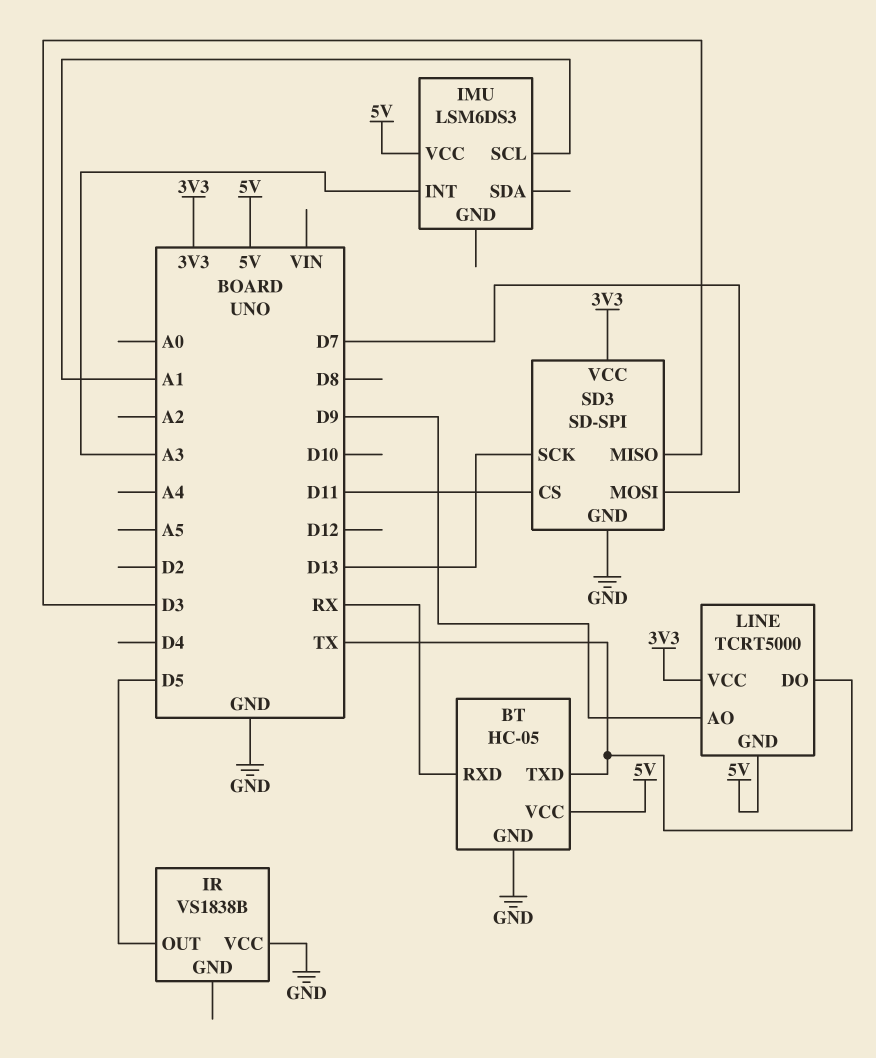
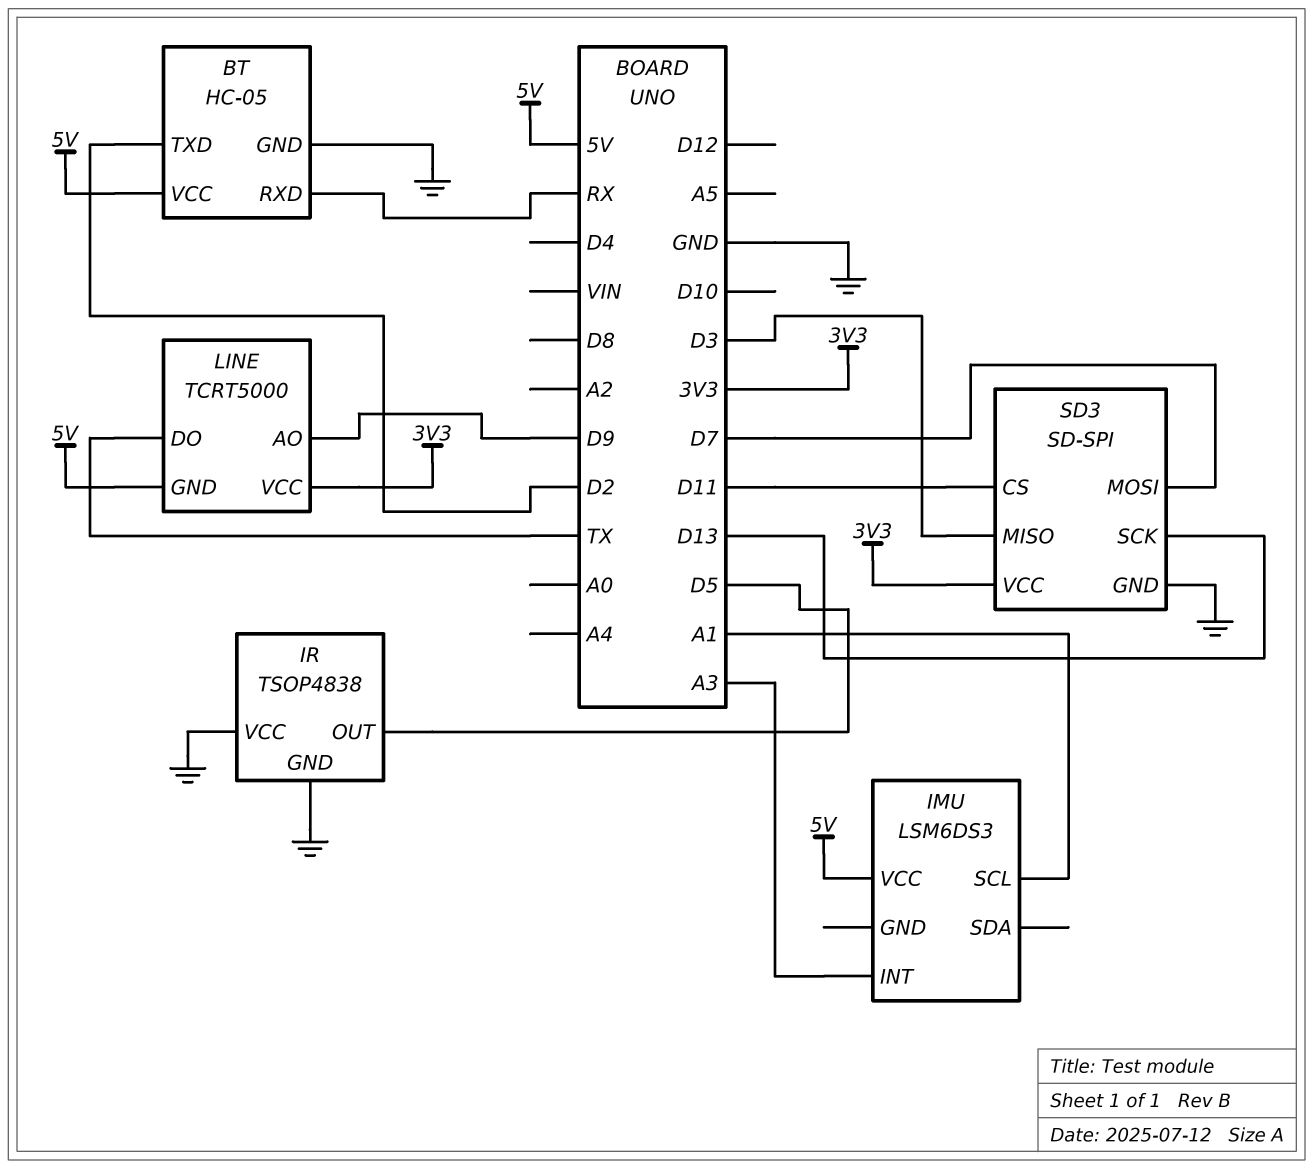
BT pin TXD: TX -> D2
IR: VS1838B -> TSOP4838
IR pin GND: none -> GND

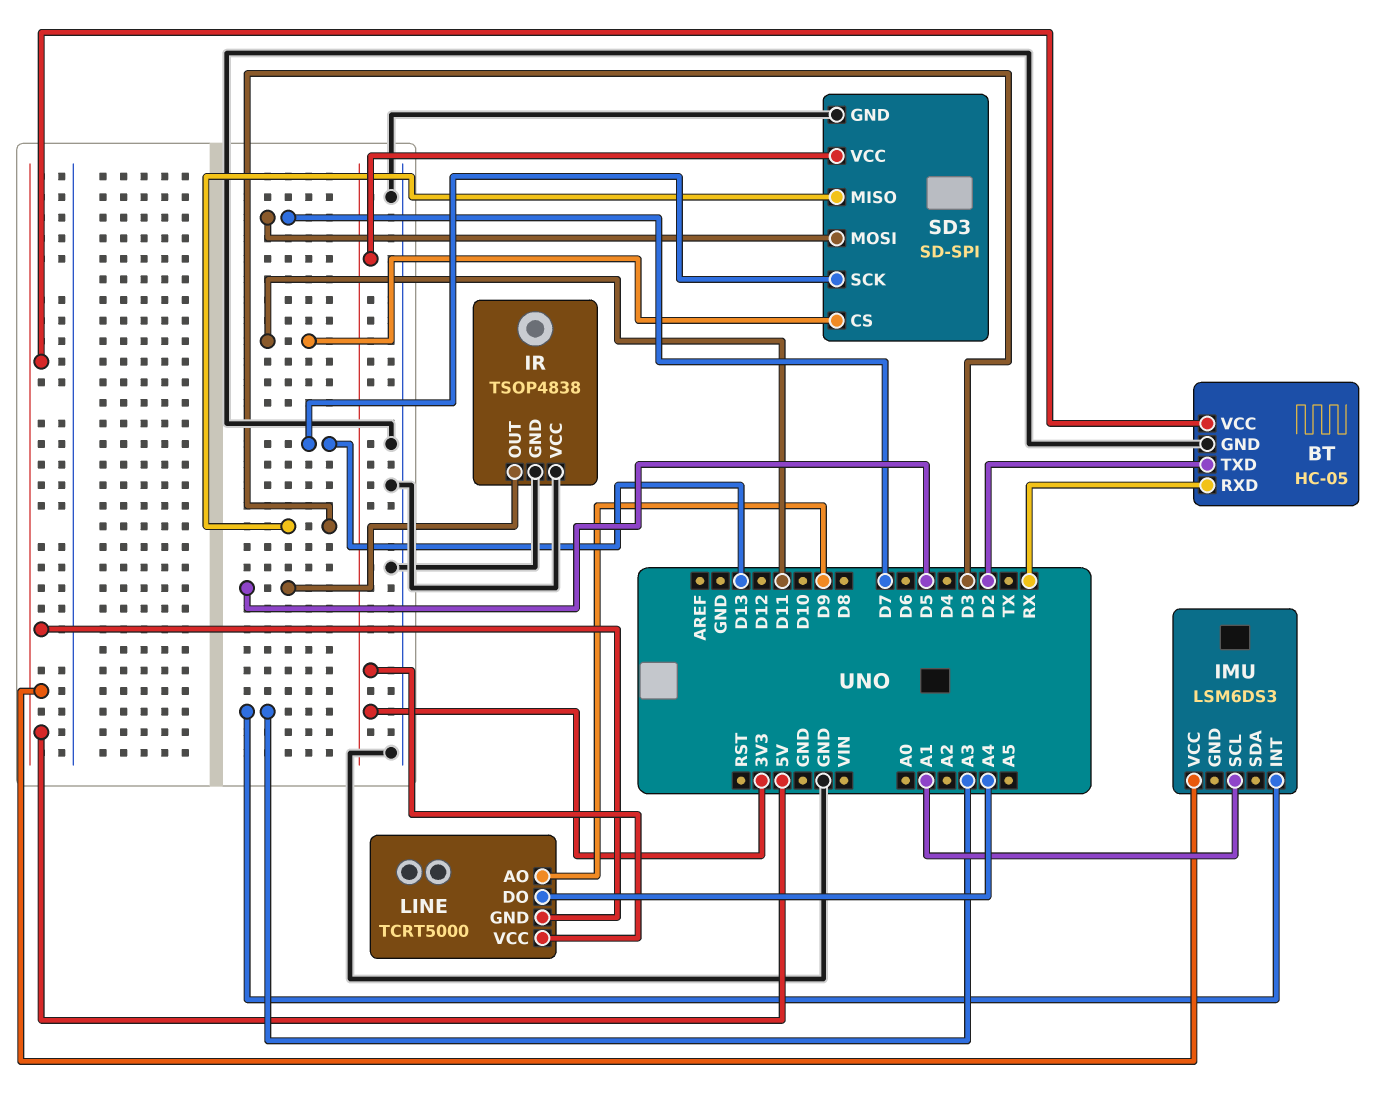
LINE pin DO: TX -> A4

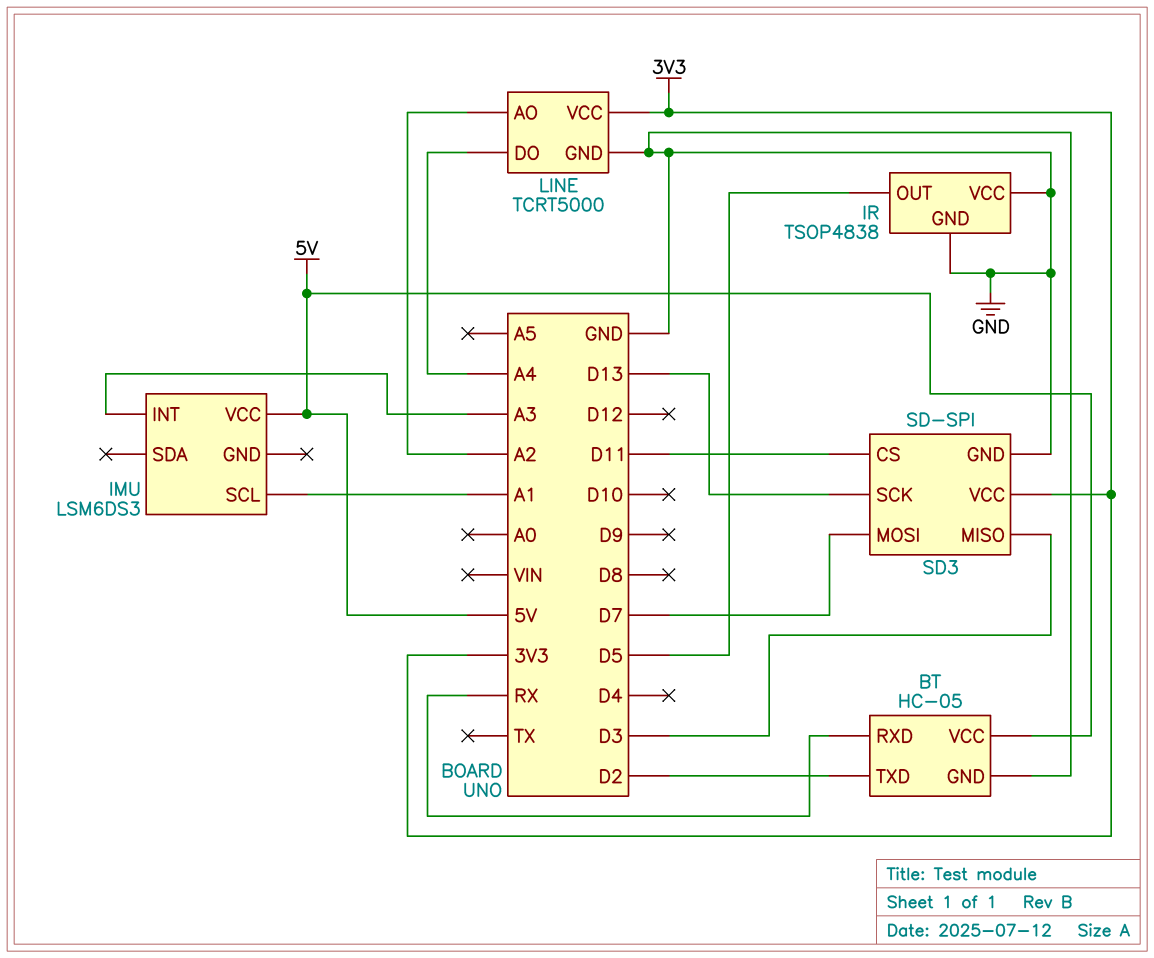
LINE pin AO: D9 -> A2
LINE pin GND: 5V -> GND

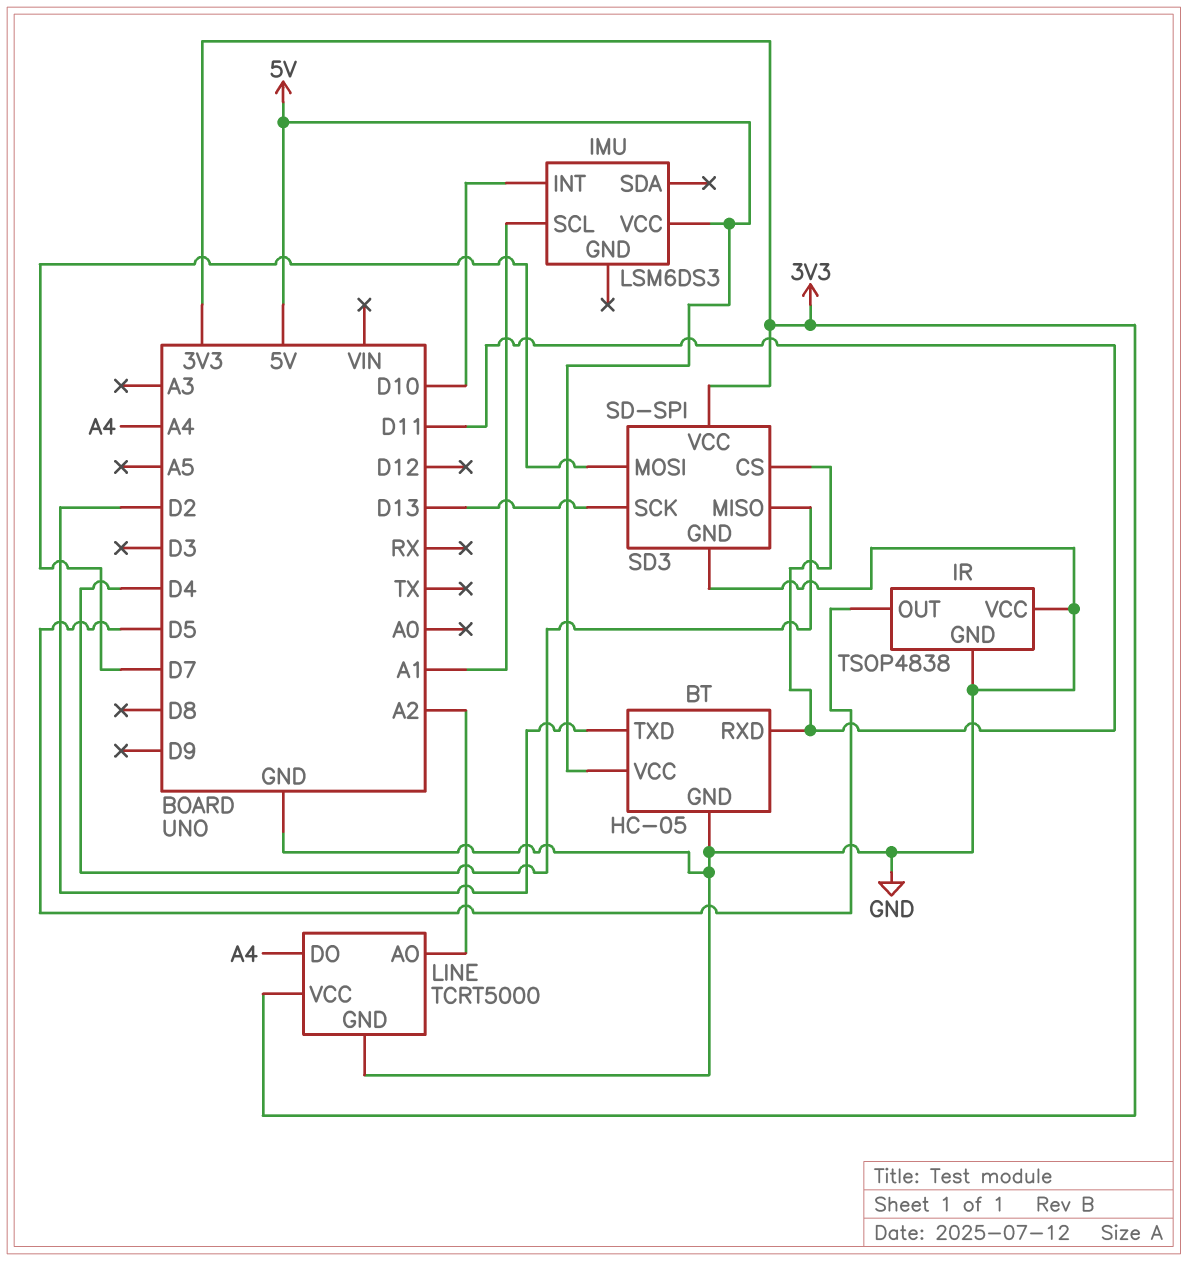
BT pin RXD: RX -> D11
IMU pin INT: A3 -> D10
SD3 pin MISO: D3 -> D4

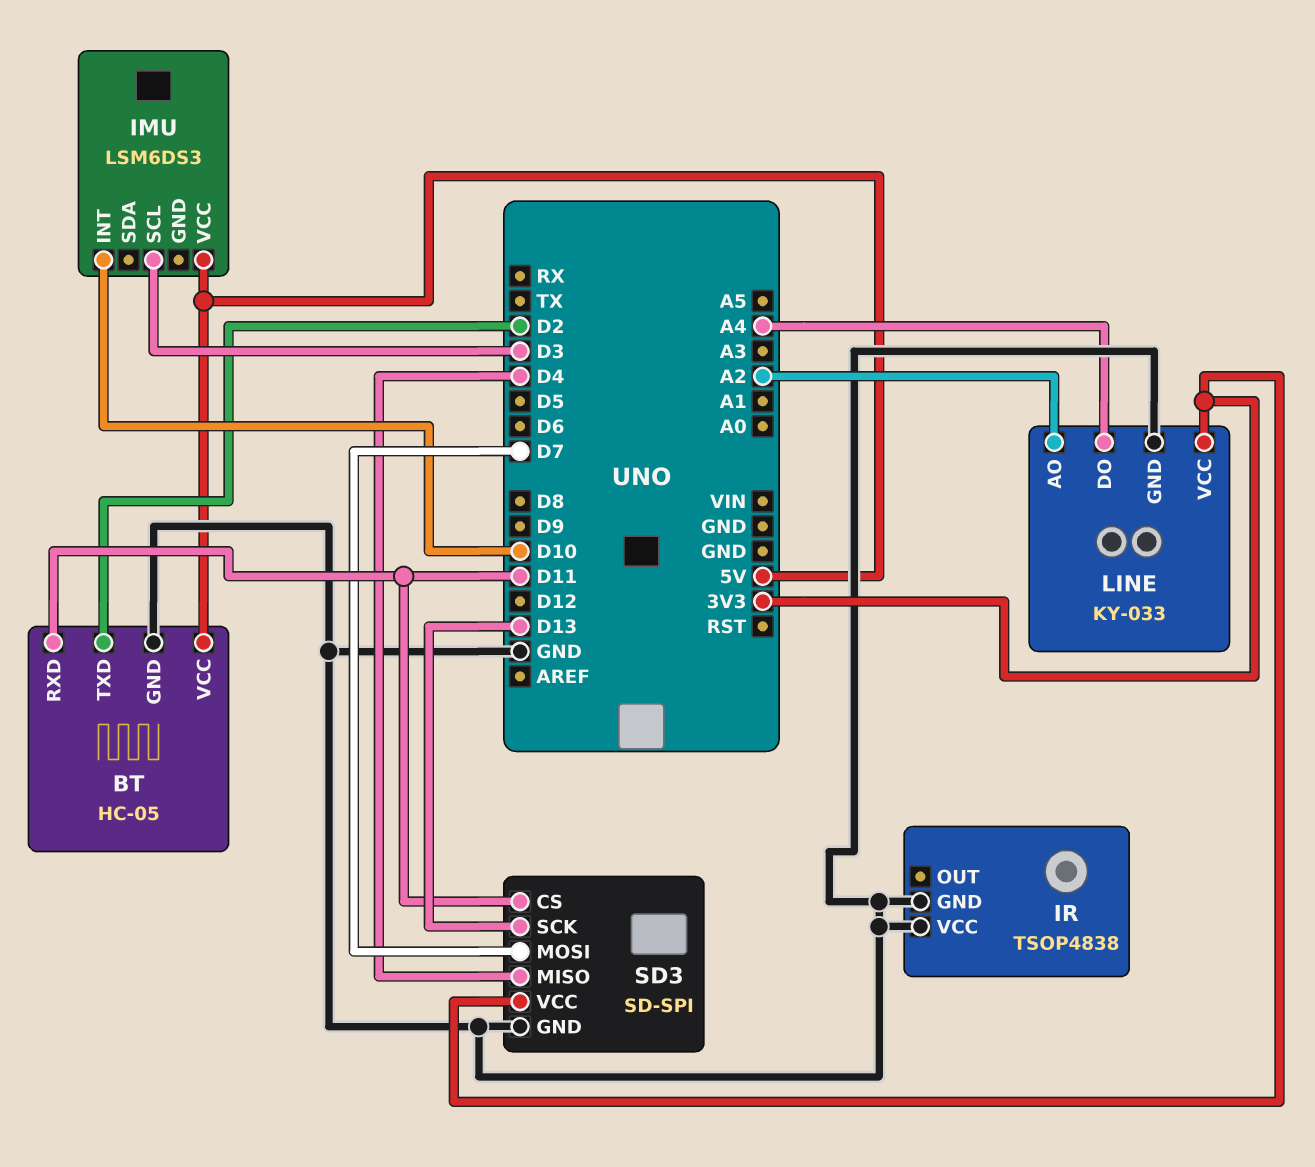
IMU pin SCL: A1 -> D3
IR pin OUT: D5 -> none
LINE: TCRT5000 -> KY-033

